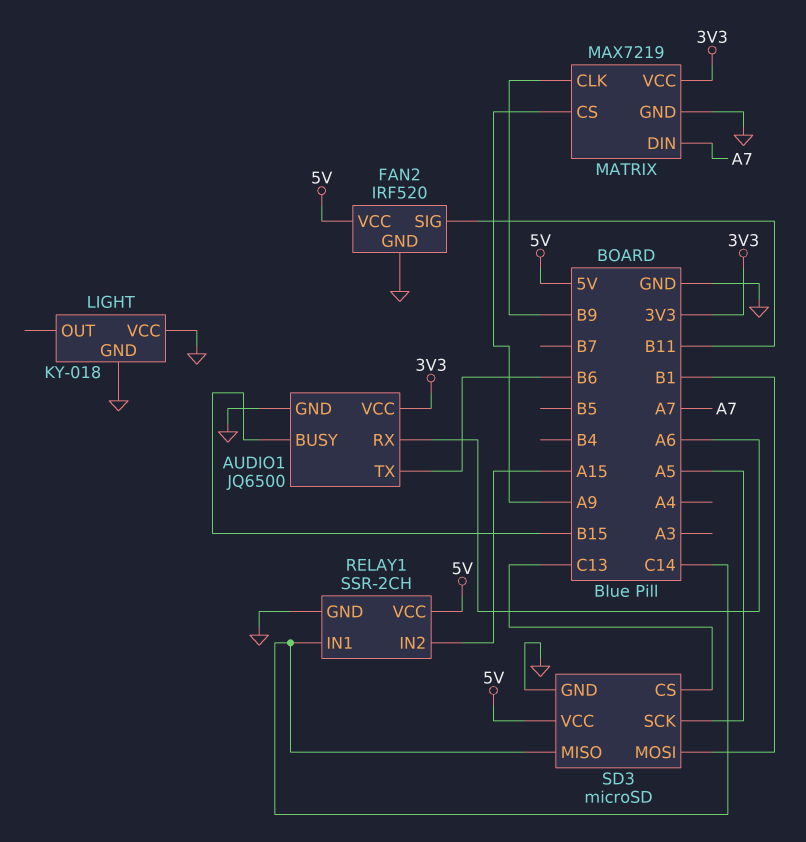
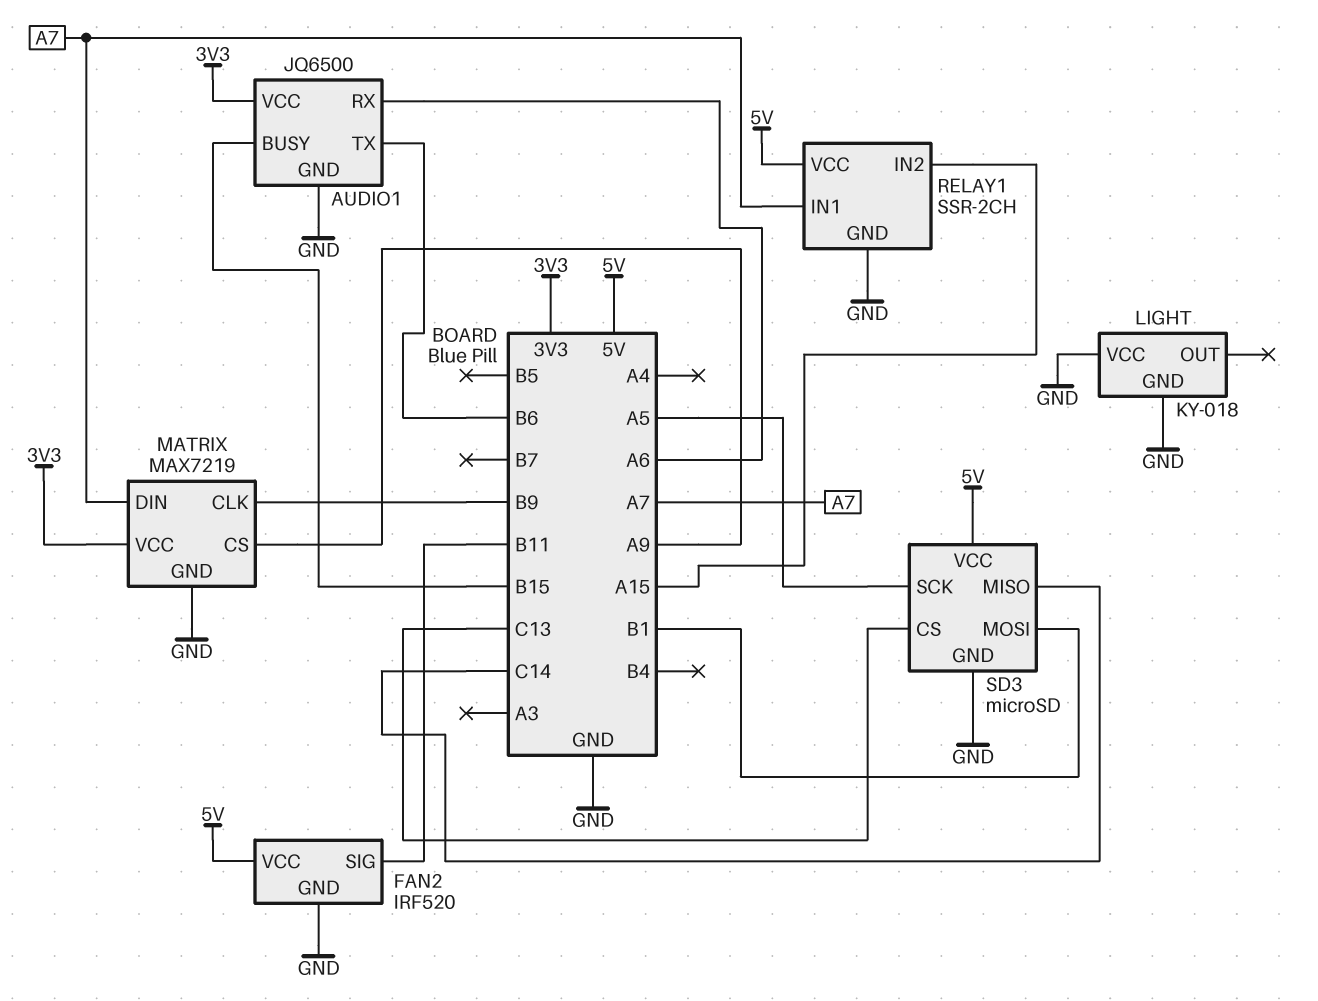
RELAY1 pin IN1: C14 -> A7

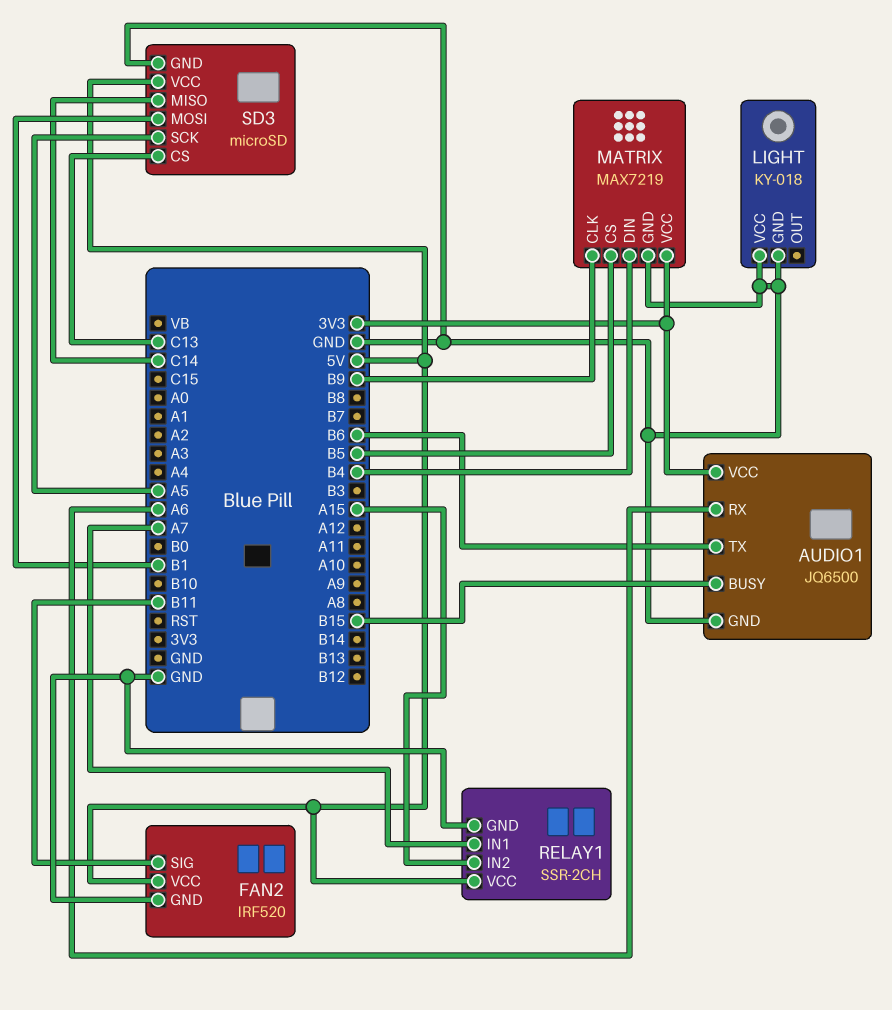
MATRIX pin CS: A9 -> B5
MATRIX pin DIN: A7 -> B4

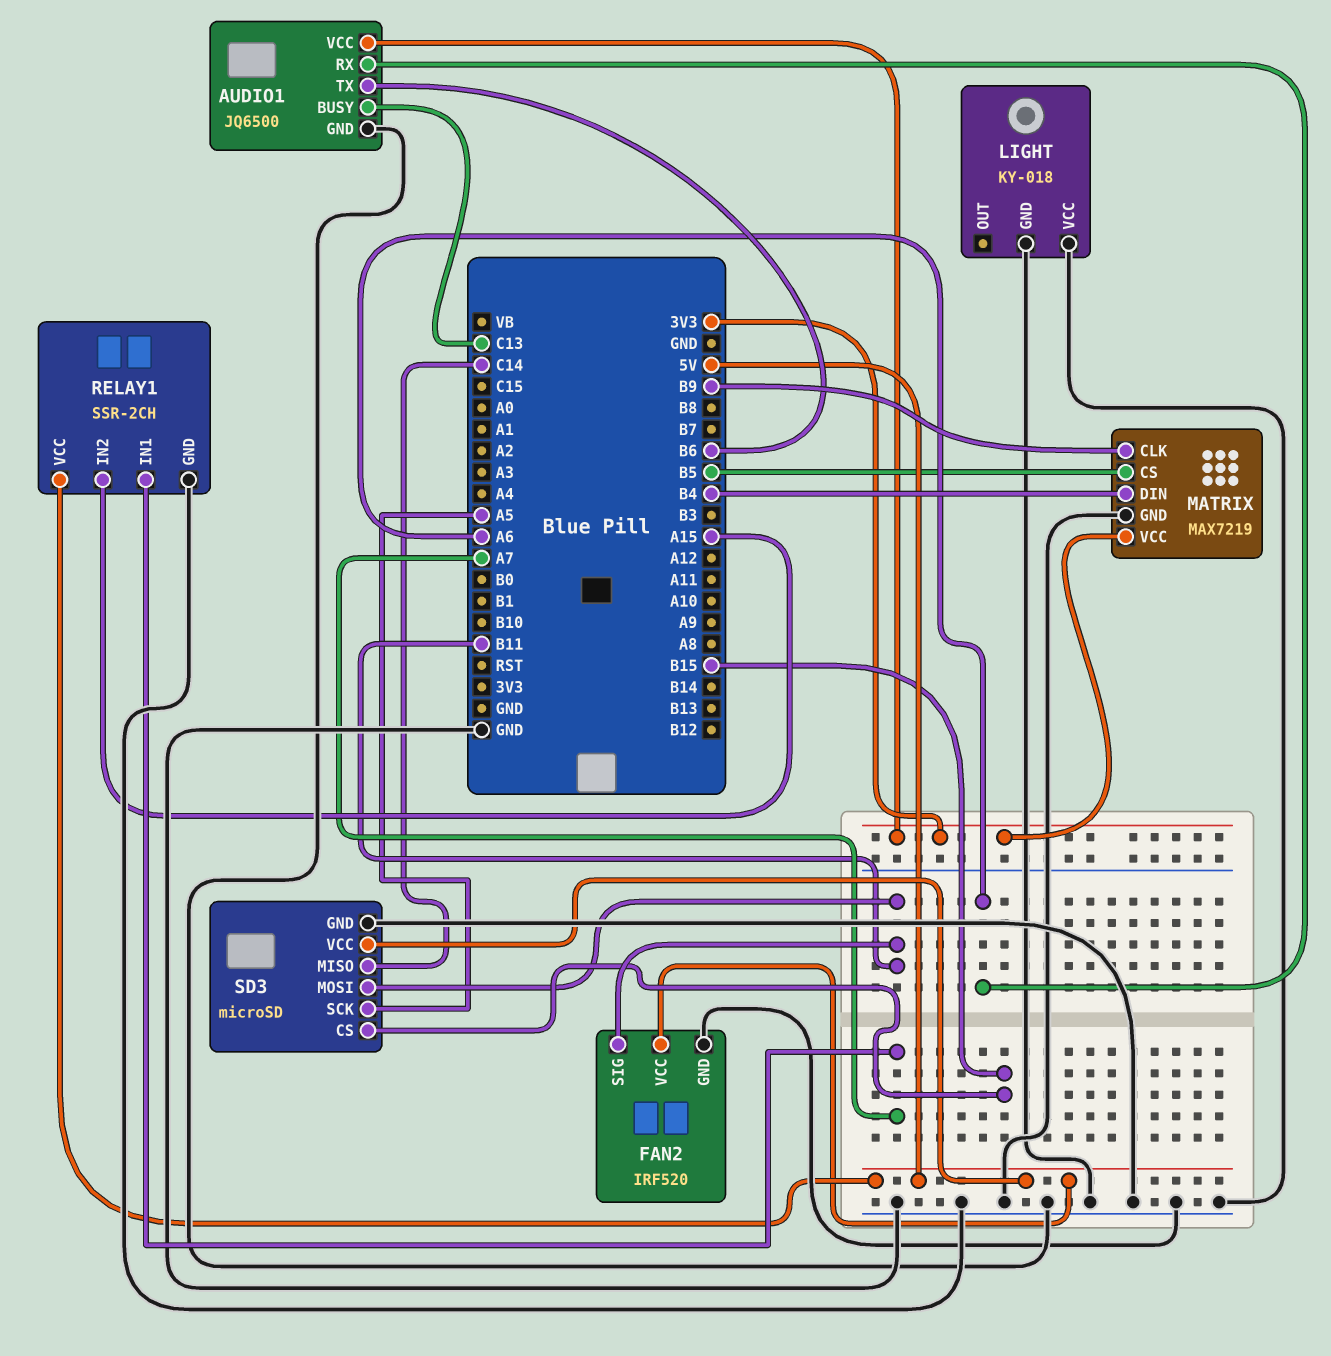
AUDIO1 pin BUSY: B15 -> C13
SD3 pin CS: C13 -> B15
SD3 pin MOSI: B1 -> B11

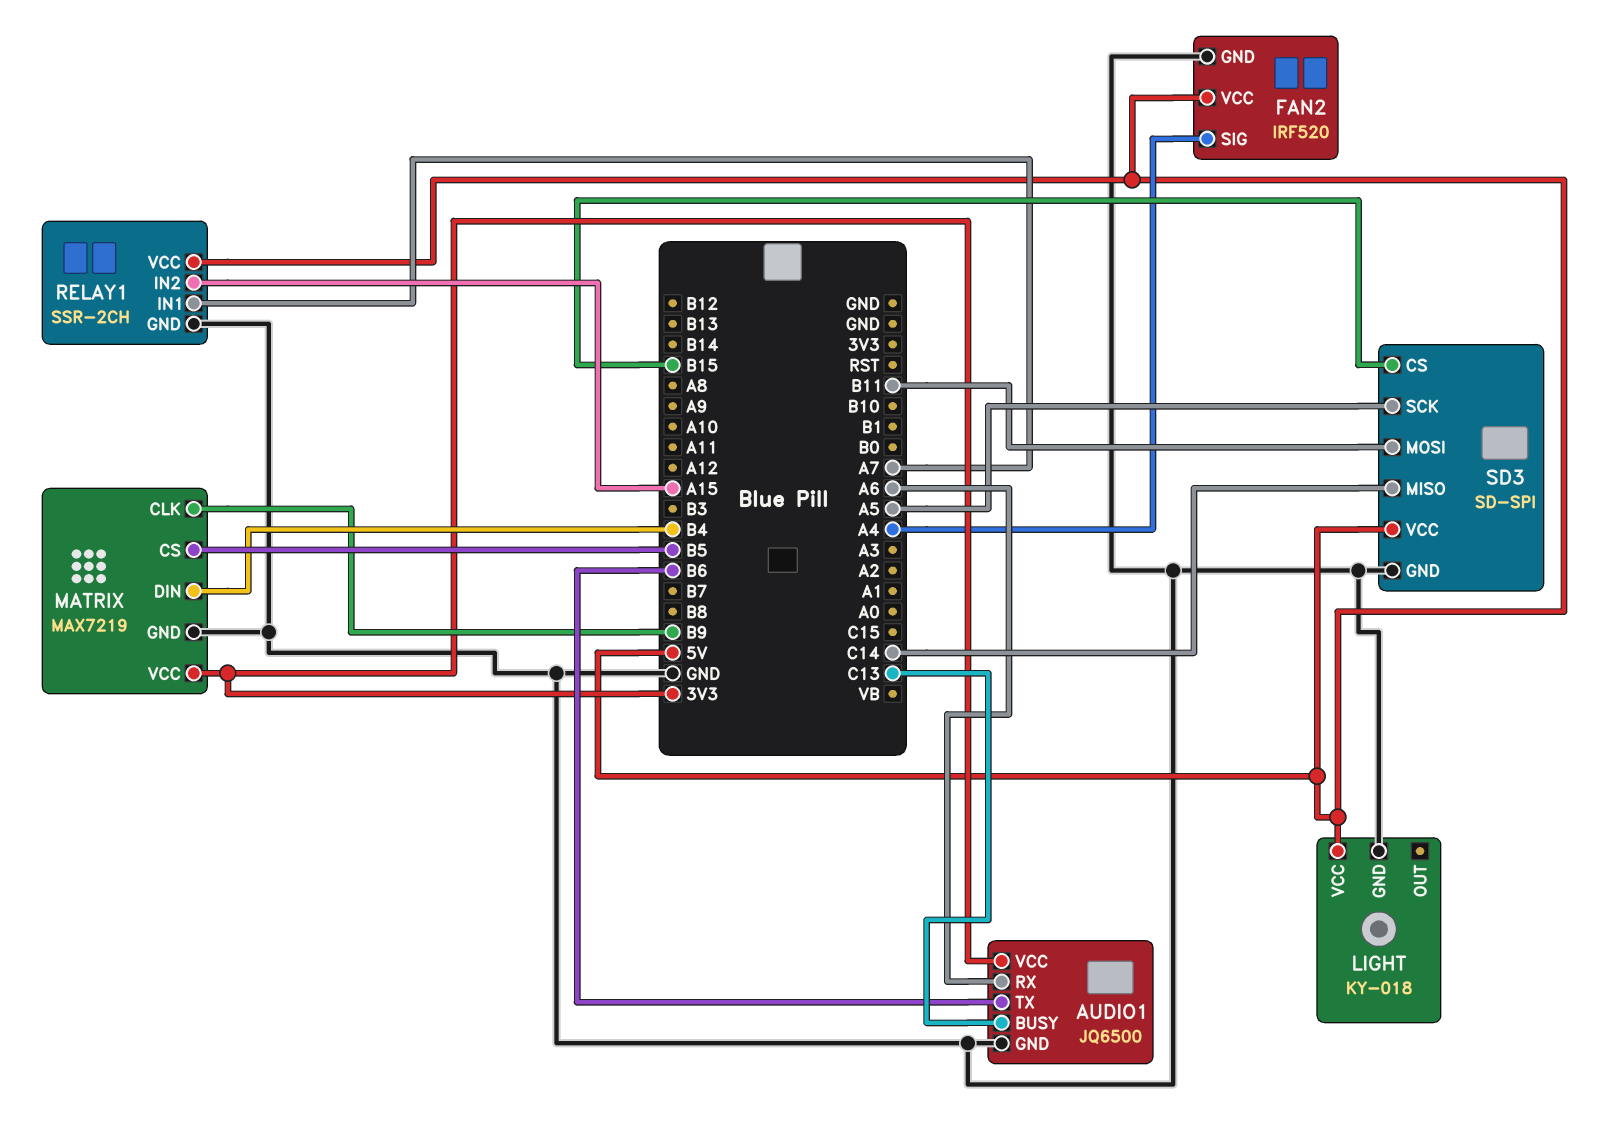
FAN2 pin SIG: B11 -> A4
LIGHT pin VCC: GND -> 5V
SD3: microSD -> SD-SPI

